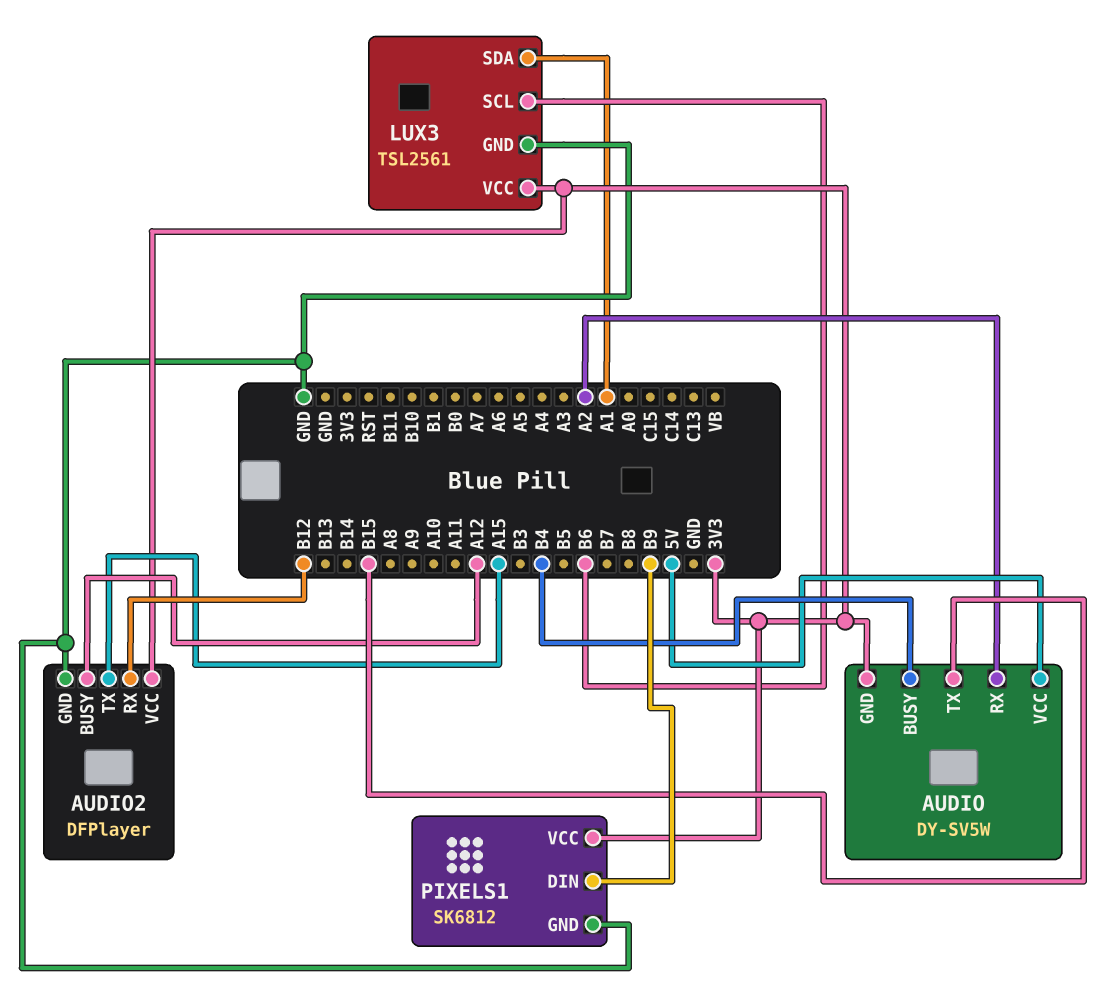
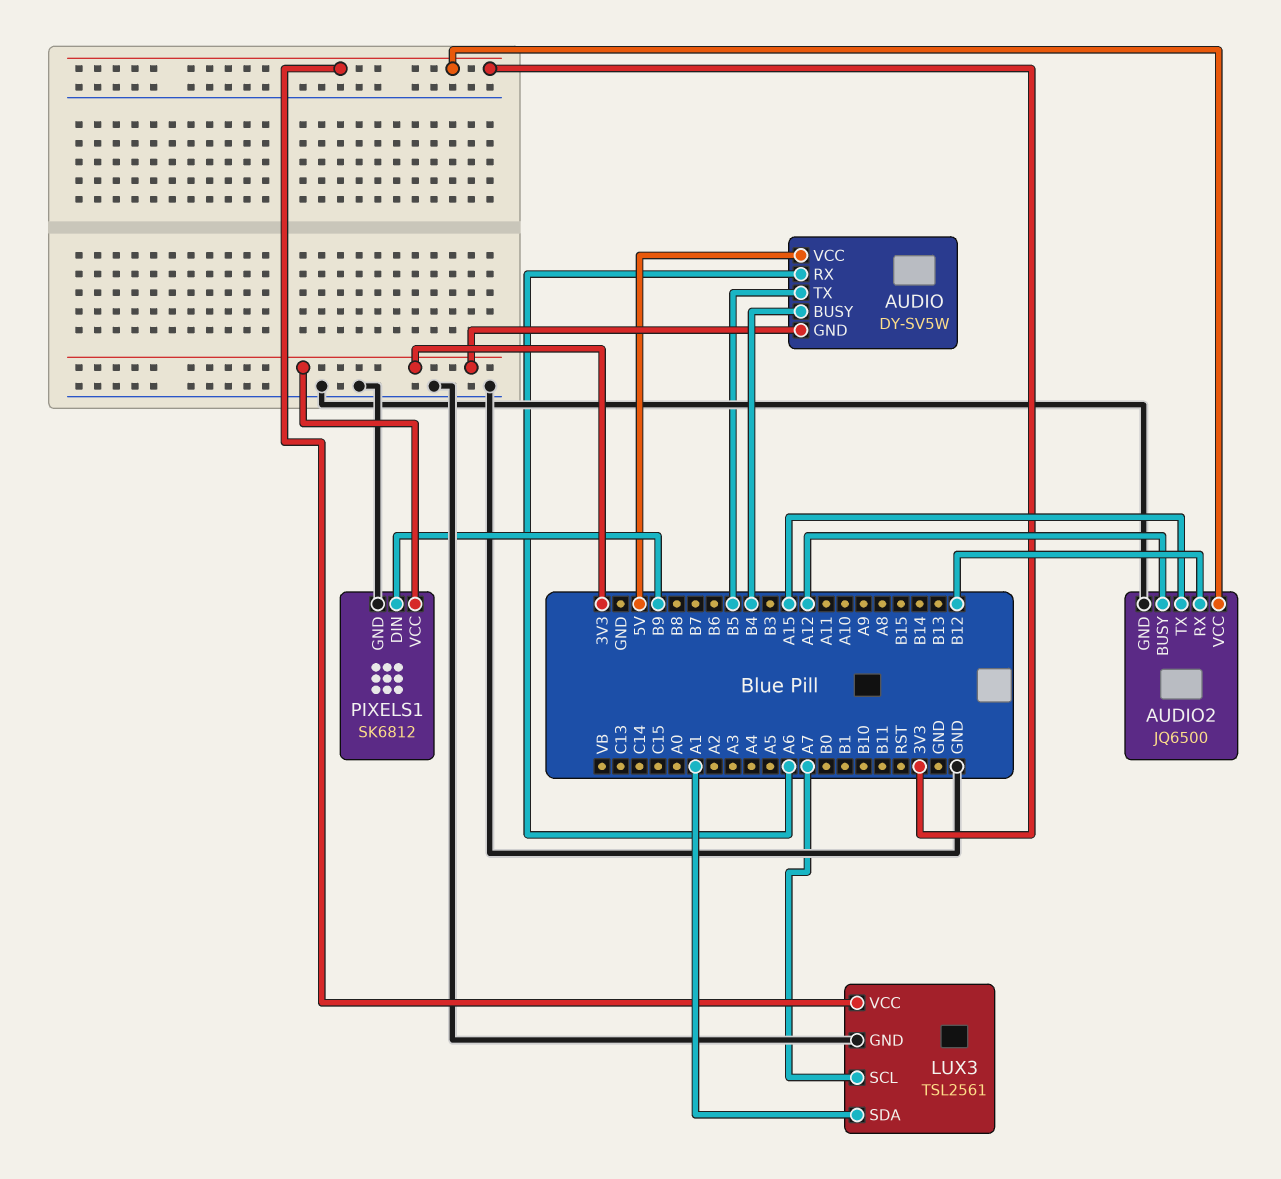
AUDIO pin RX: A2 -> A6
AUDIO pin TX: B15 -> B5
AUDIO2: DFPlayer -> JQ6500
LUX3 pin SCL: B6 -> A7

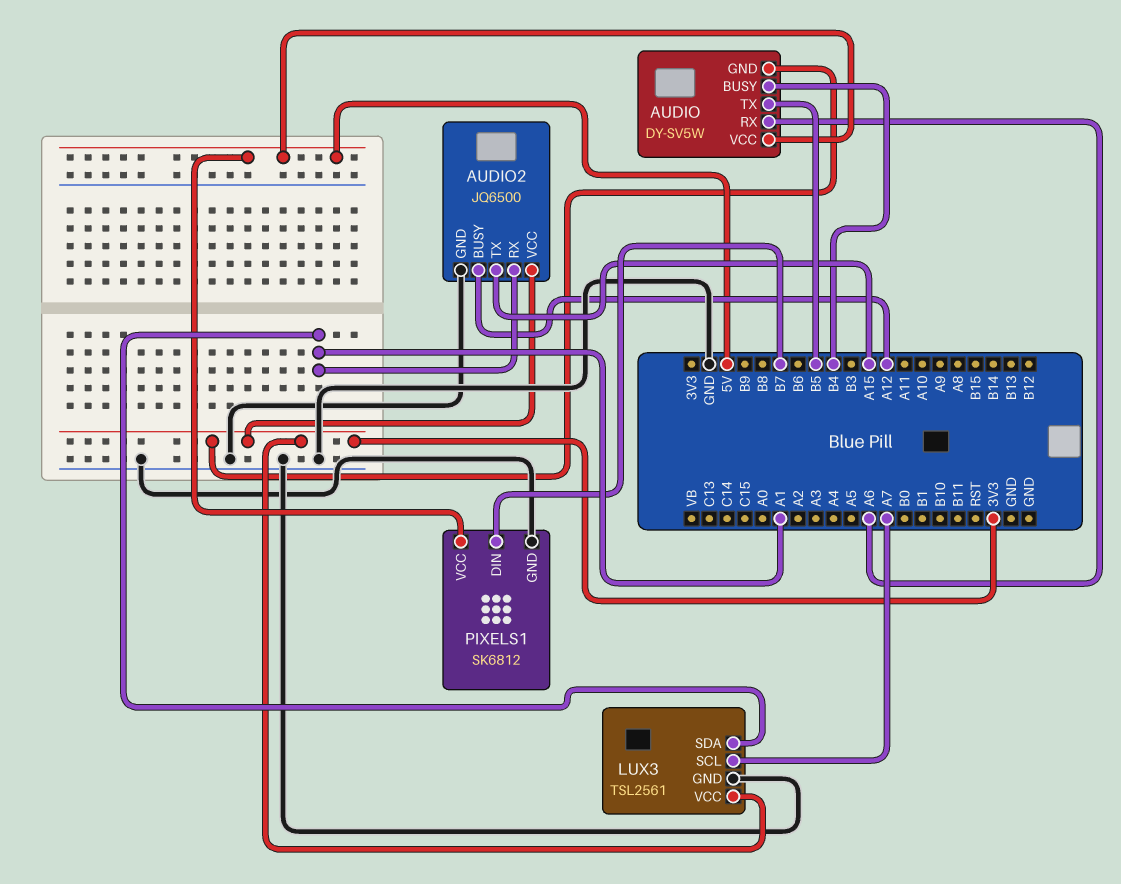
AUDIO2 pin RX: B12 -> A1
PIXELS1 pin DIN: B9 -> B7
PIXELS1 pin VCC: 3V3 -> 5V

